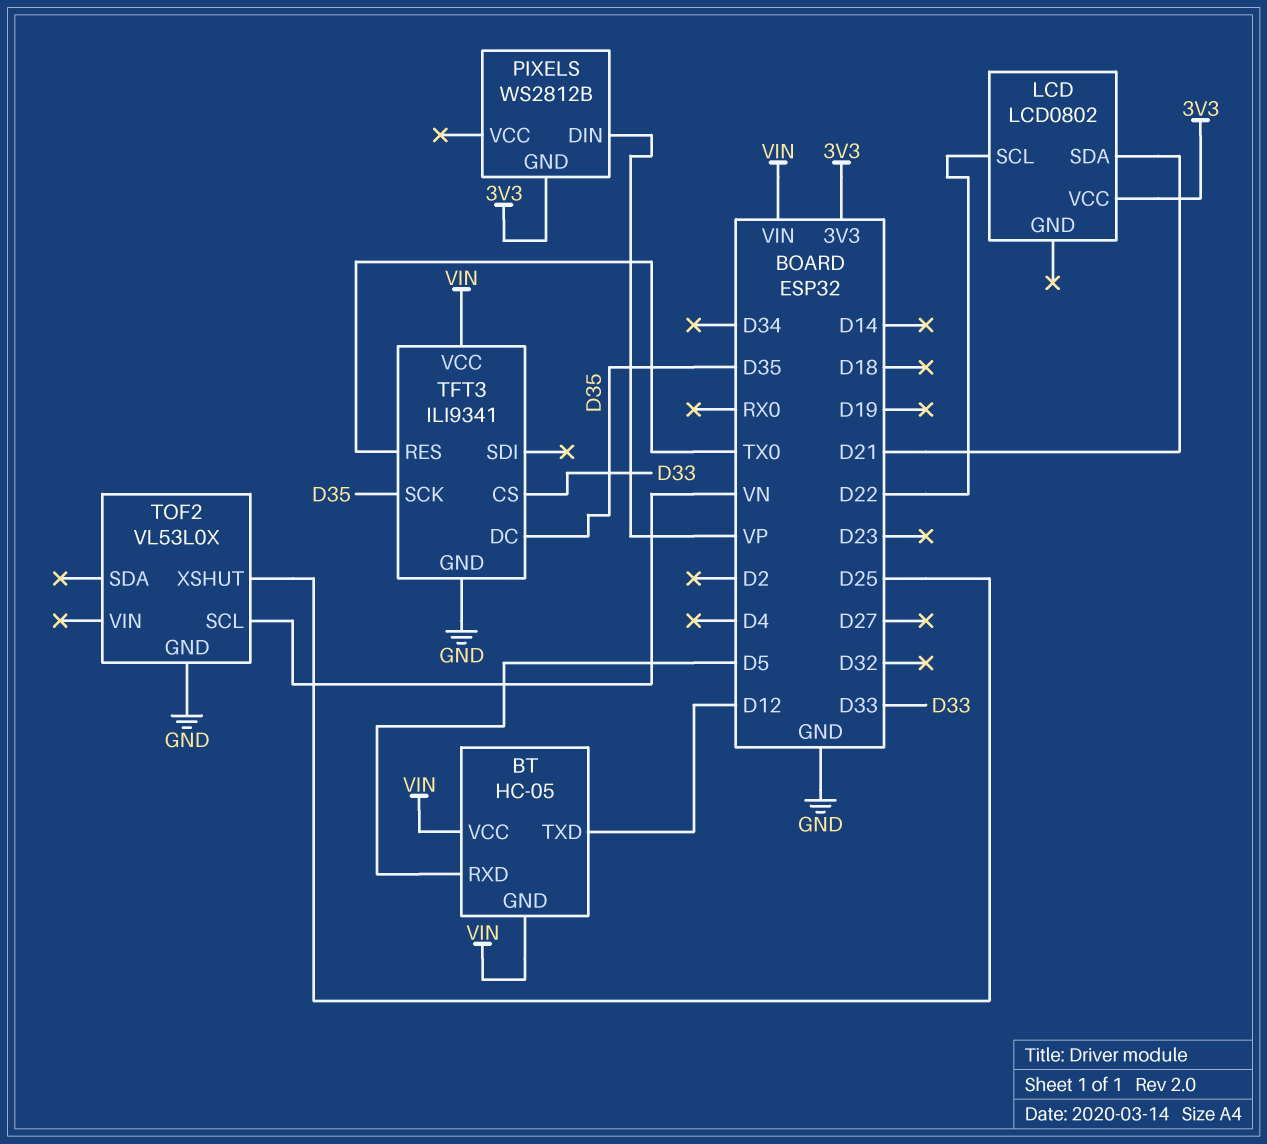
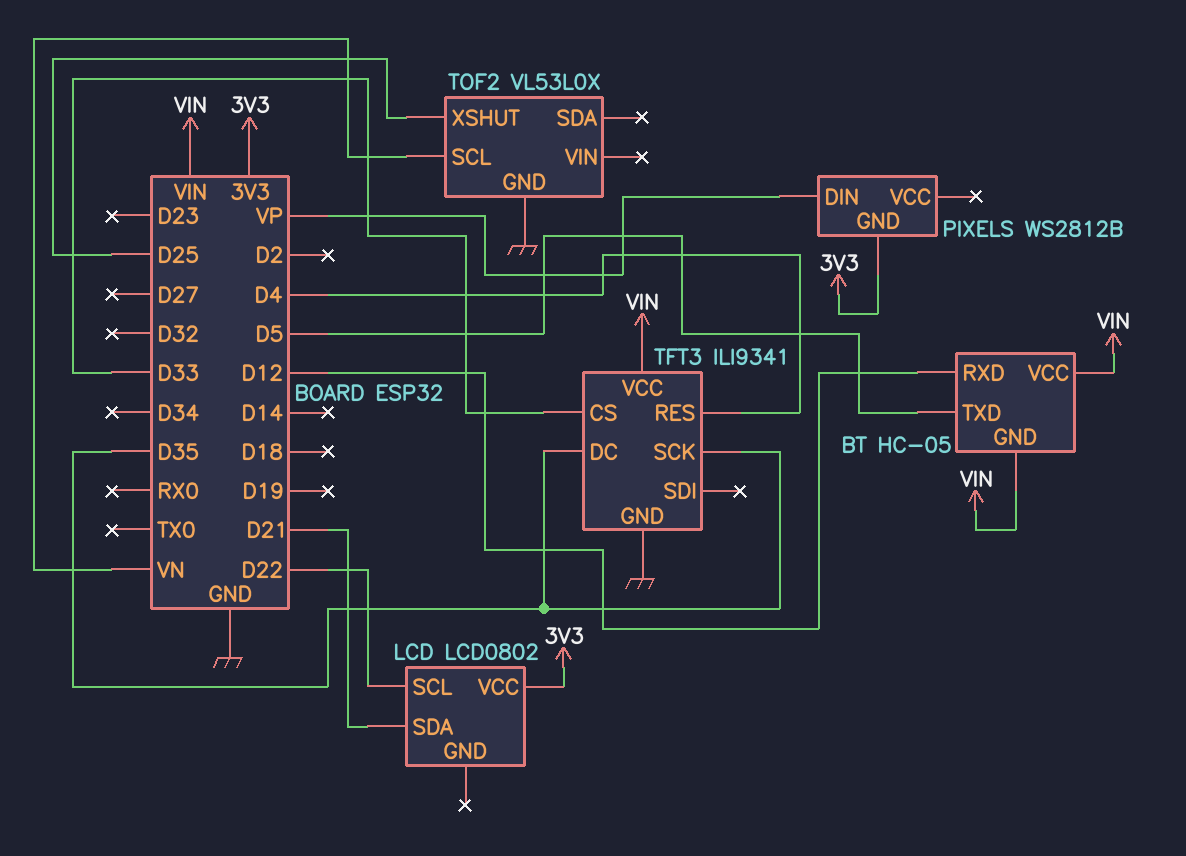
BT pin RXD: D5 -> D12
BT pin TXD: D12 -> D5
TFT3 pin RES: TX0 -> D4

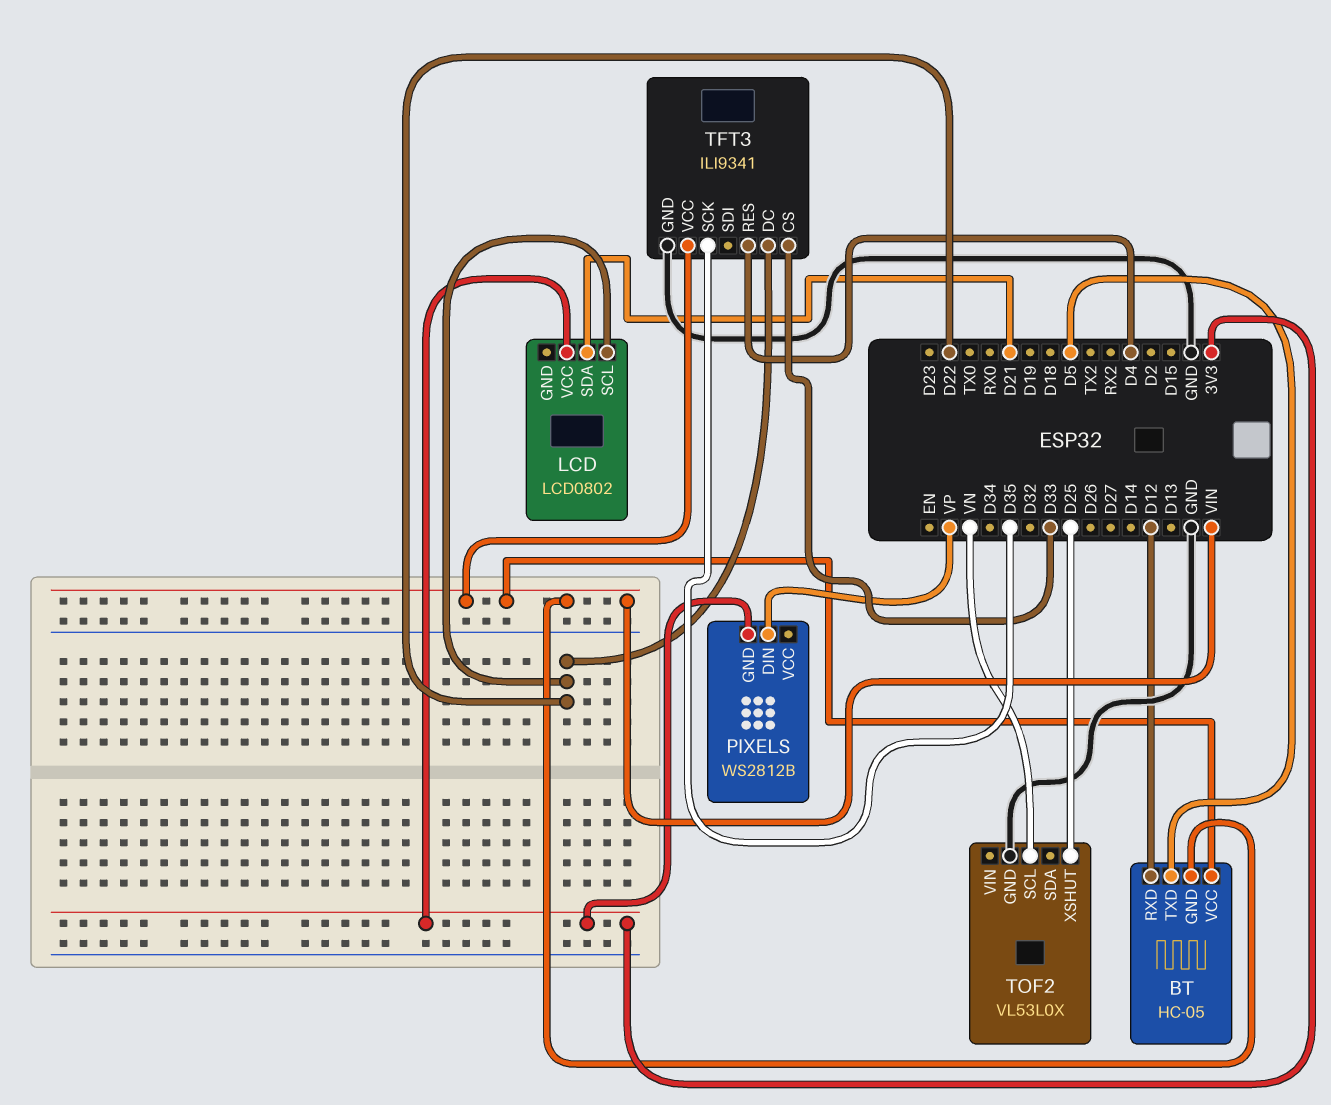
TFT3 pin DC: D35 -> D22

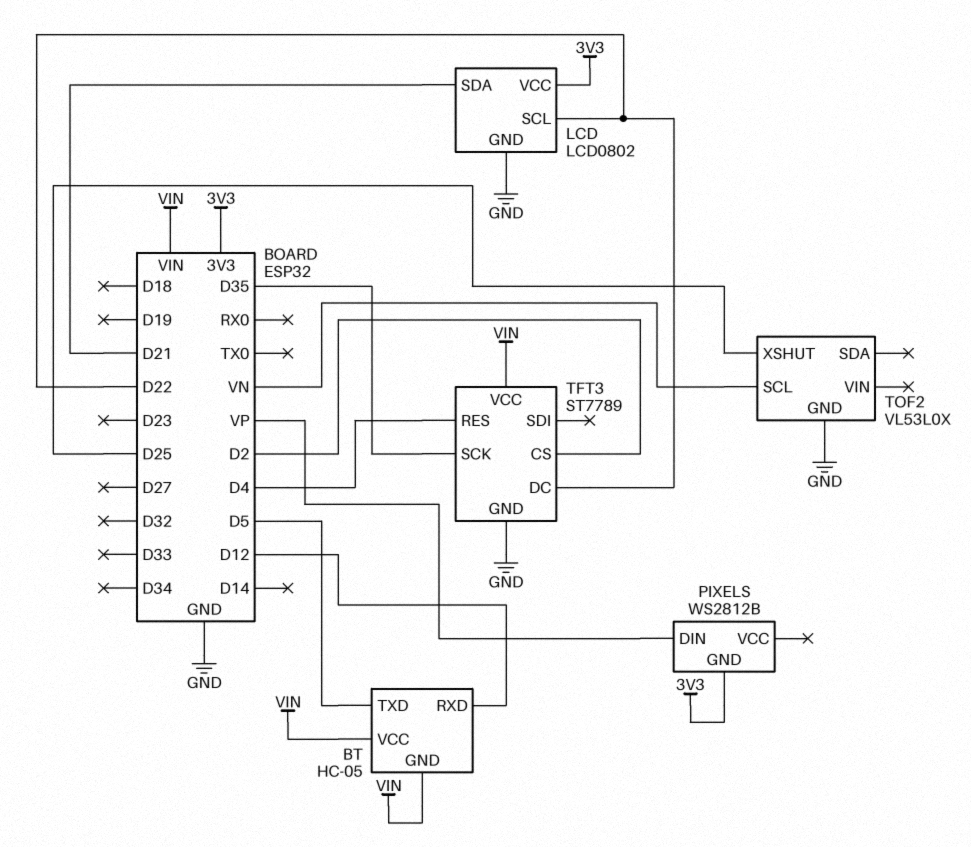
LCD pin GND: none -> GND
TFT3: ILI9341 -> ST7789
TFT3 pin CS: D33 -> D2

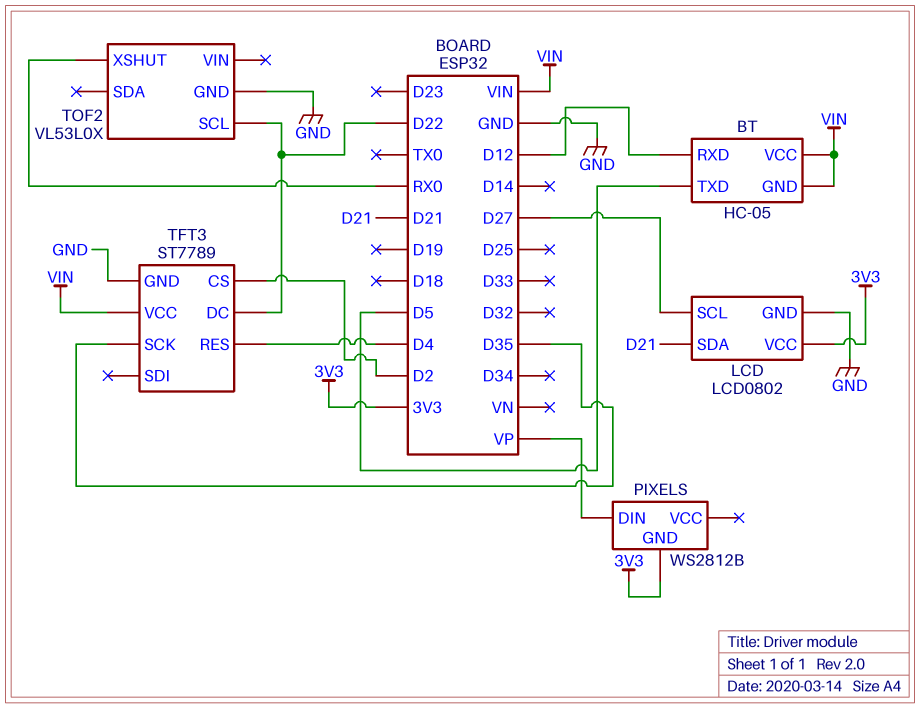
LCD pin SCL: D22 -> D27
TOF2 pin SCL: VN -> D22
TOF2 pin XSHUT: D25 -> RX0

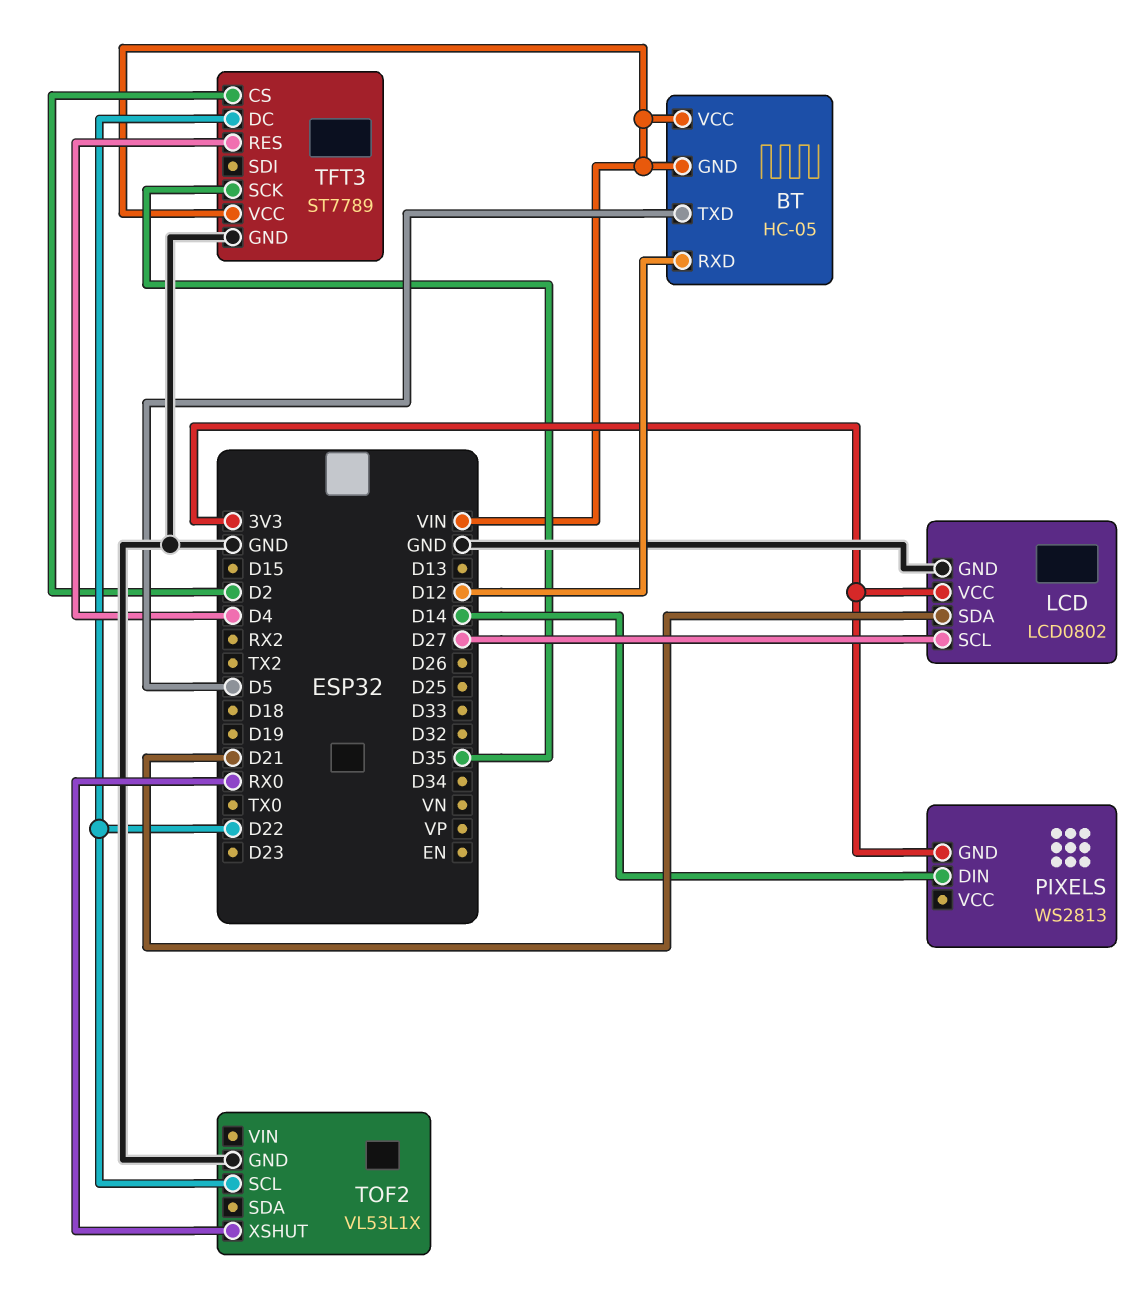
PIXELS: WS2812B -> WS2813
PIXELS pin DIN: VP -> D14
TOF2: VL53L0X -> VL53L1X

